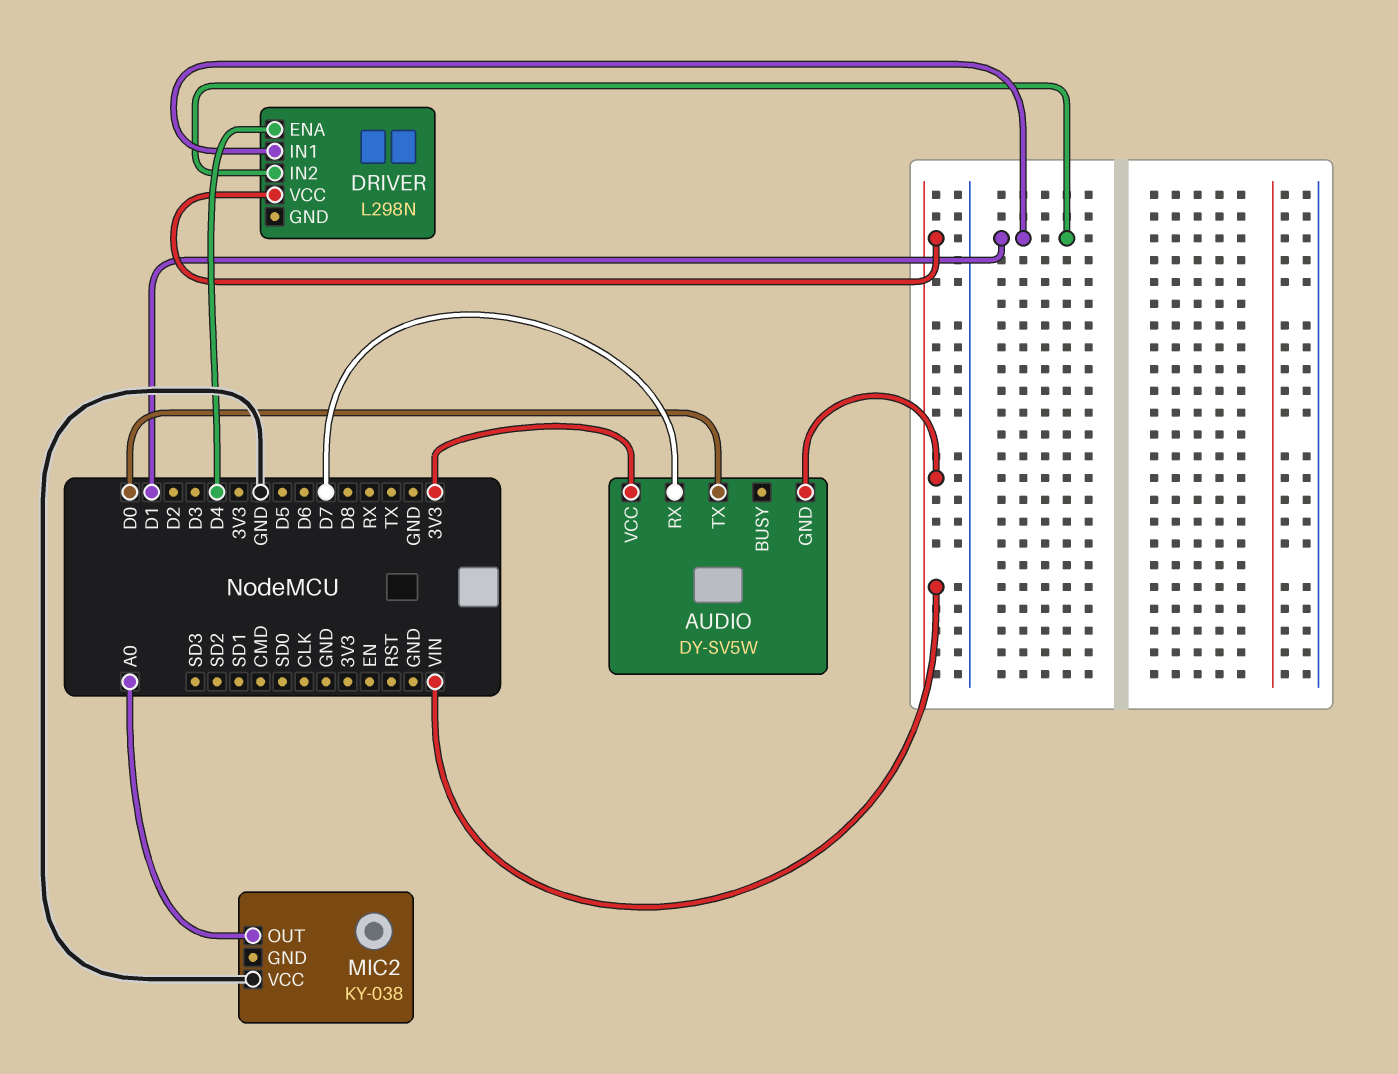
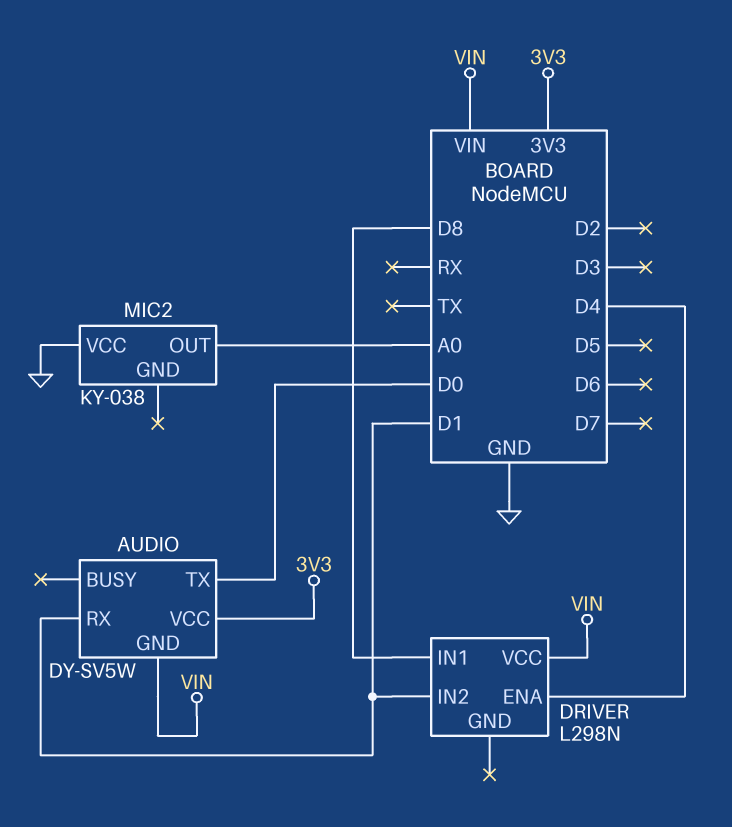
AUDIO pin RX: D7 -> D1
DRIVER pin IN1: D1 -> D8

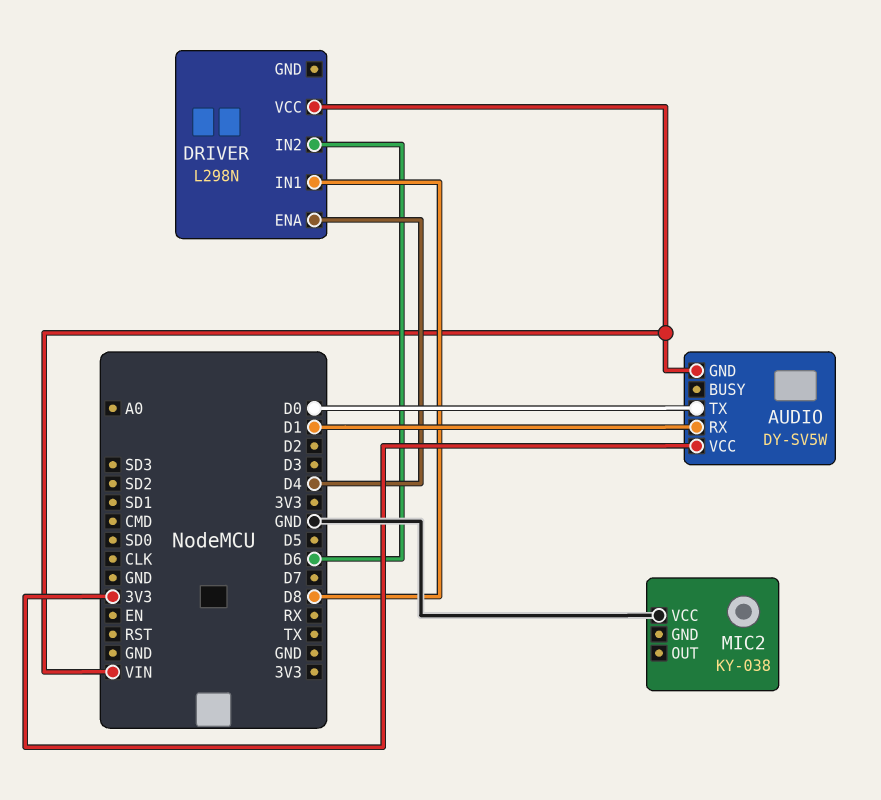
DRIVER pin IN2: D1 -> D6
MIC2 pin OUT: A0 -> none

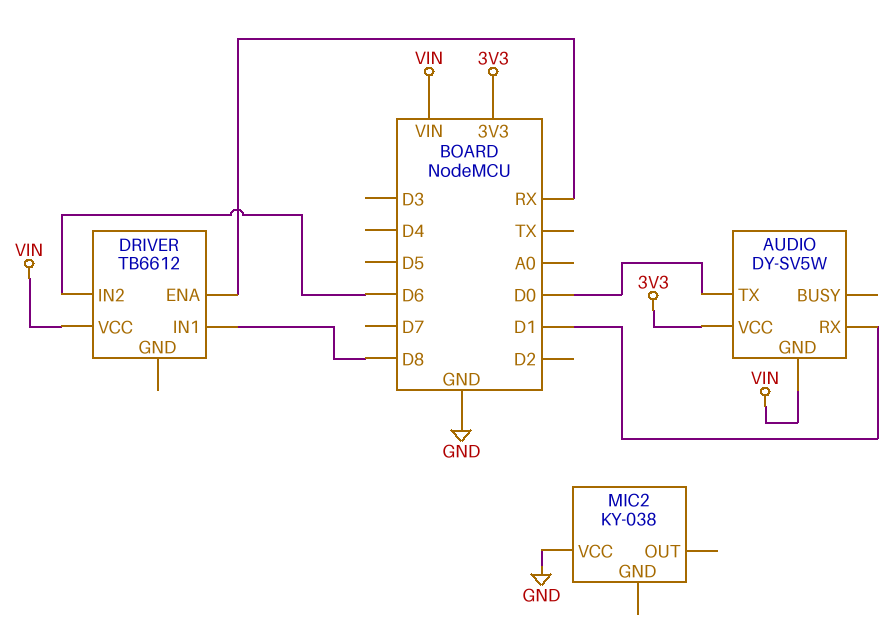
DRIVER: L298N -> TB6612
DRIVER pin ENA: D4 -> RX

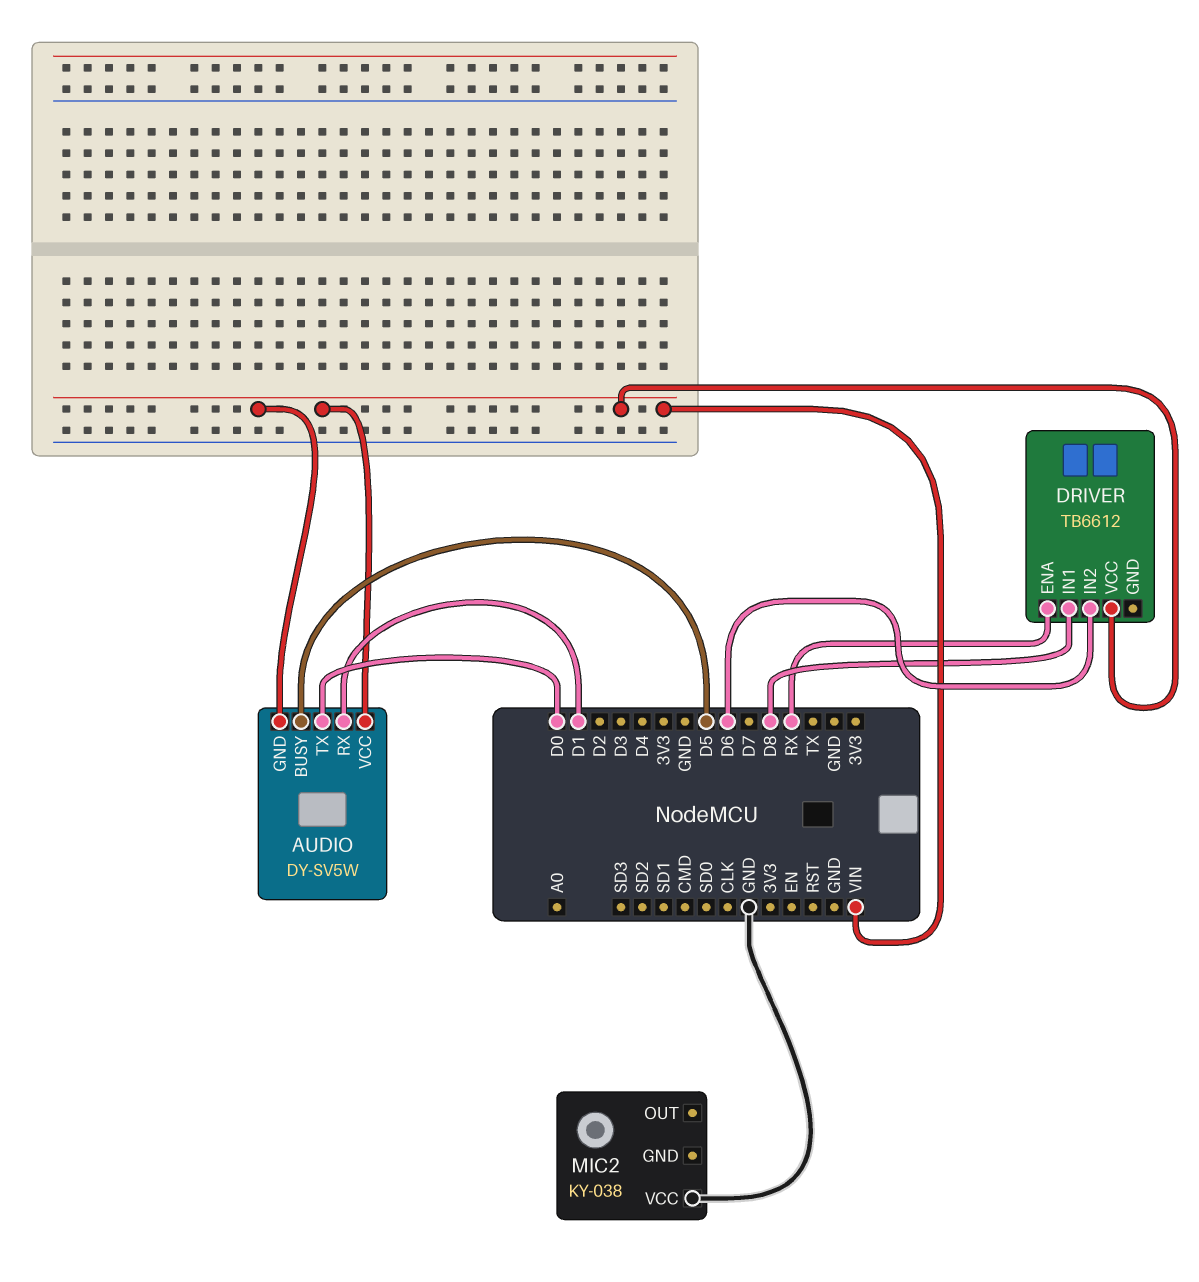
AUDIO pin BUSY: none -> D5
AUDIO pin VCC: 3V3 -> VIN

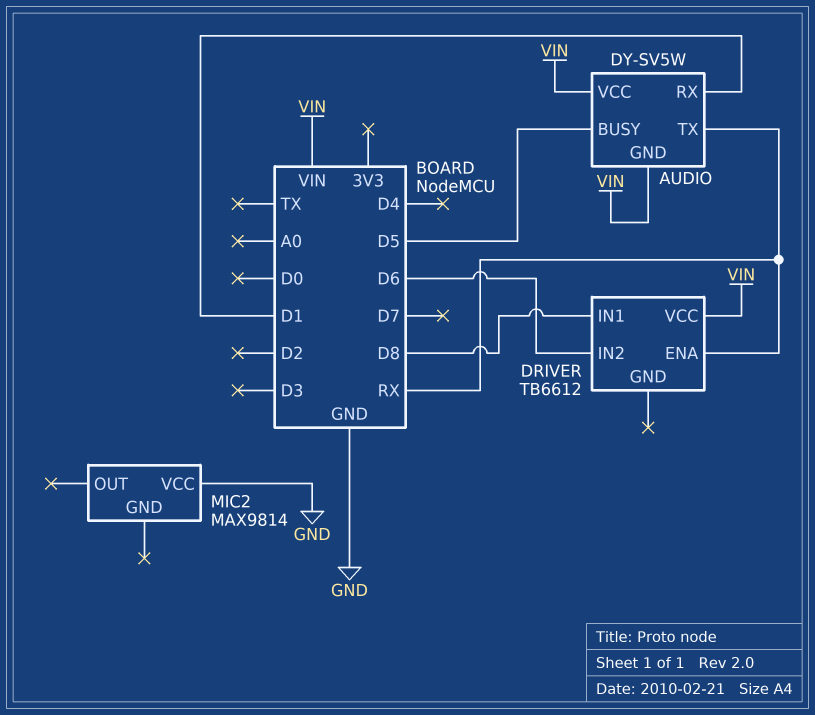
AUDIO pin TX: D0 -> RX
MIC2: KY-038 -> MAX9814

